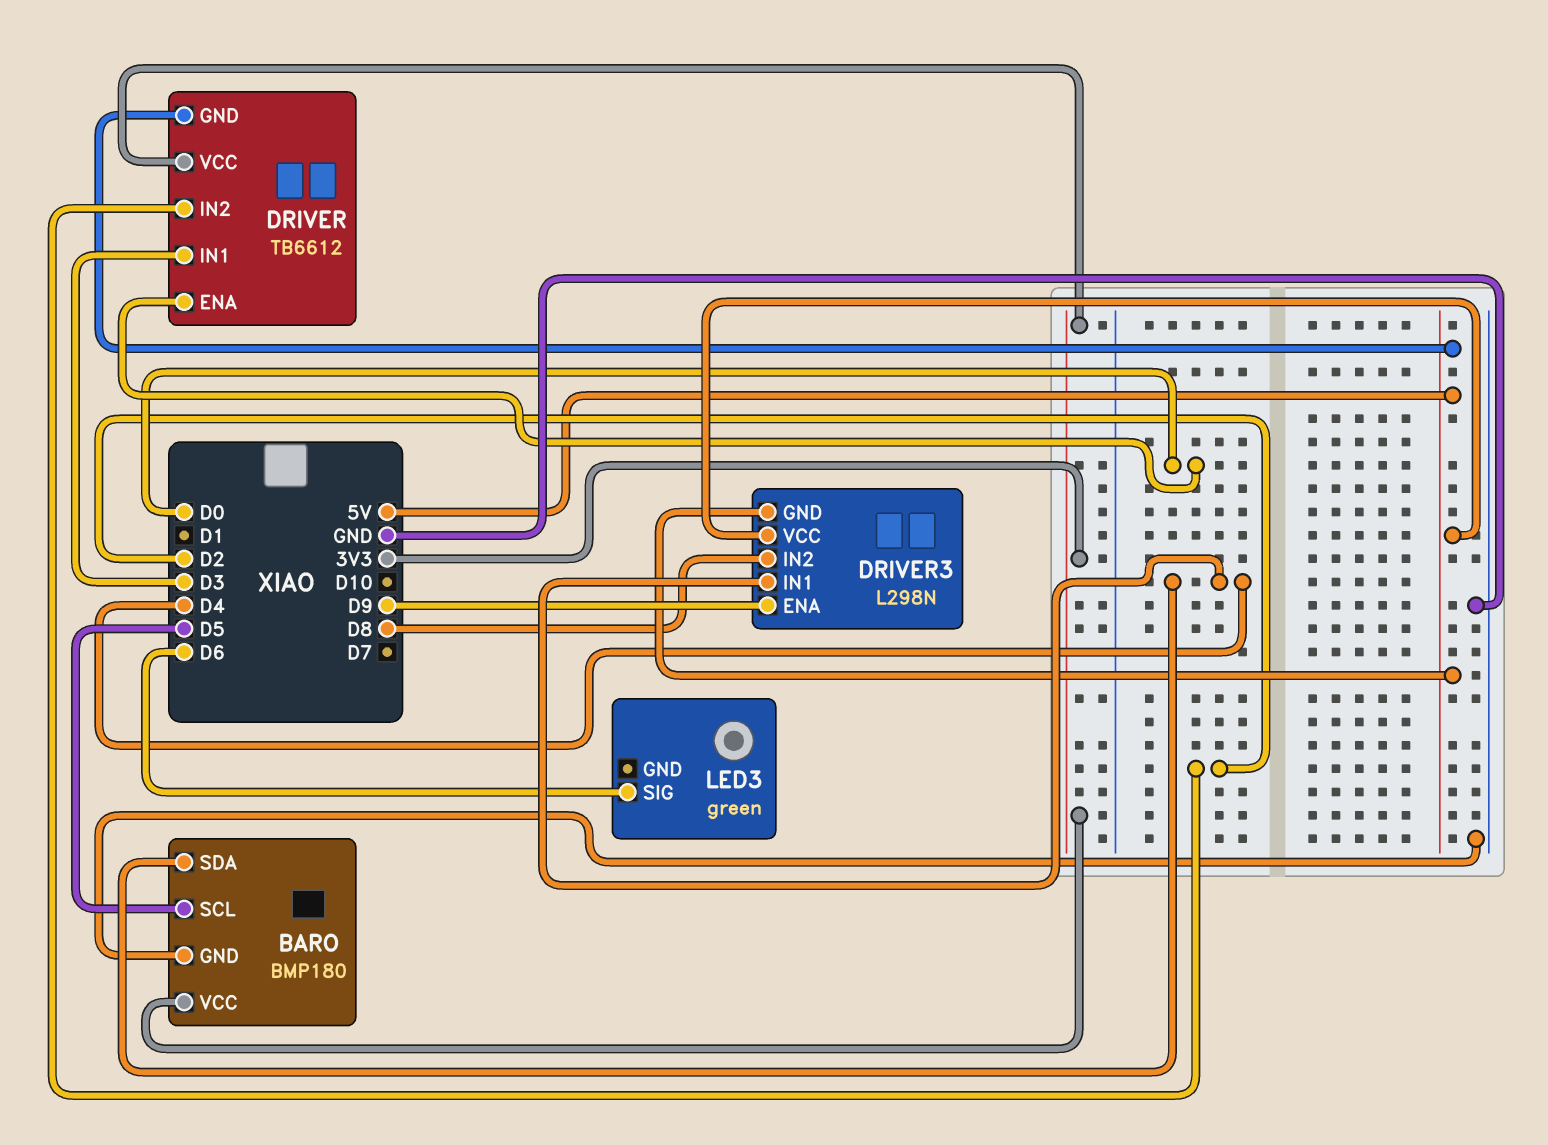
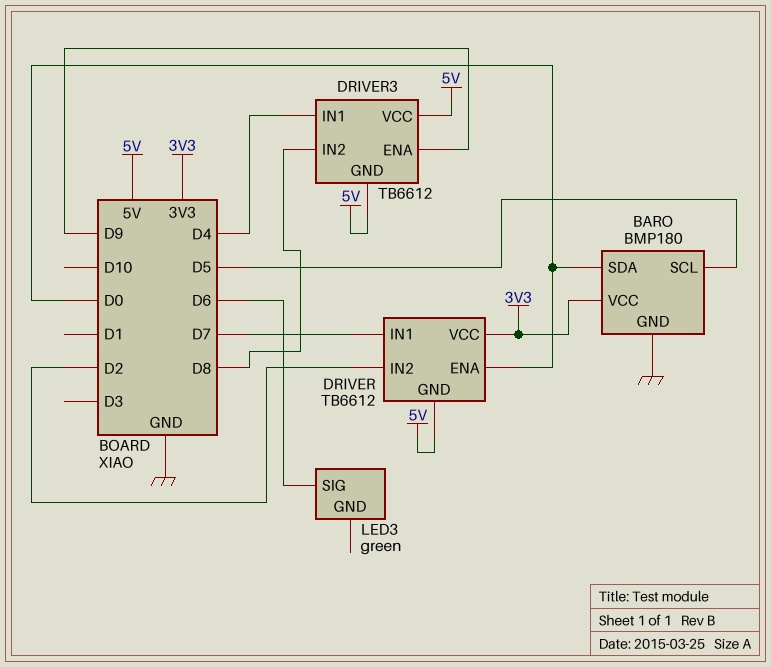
BARO pin SDA: D4 -> D0
DRIVER pin IN1: D3 -> D7
DRIVER3: L298N -> TB6612

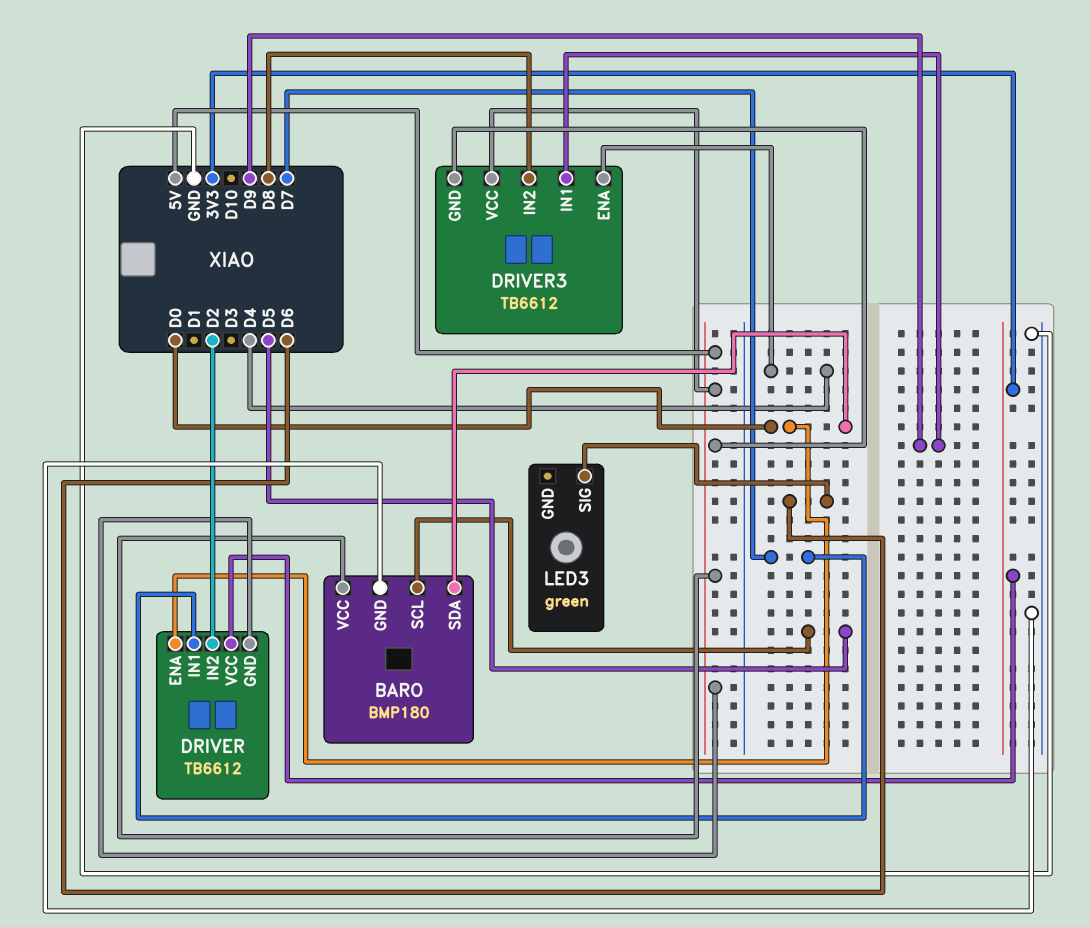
BARO pin VCC: 3V3 -> 5V
DRIVER3 pin ENA: D9 -> D4
DRIVER3 pin IN1: D4 -> D9

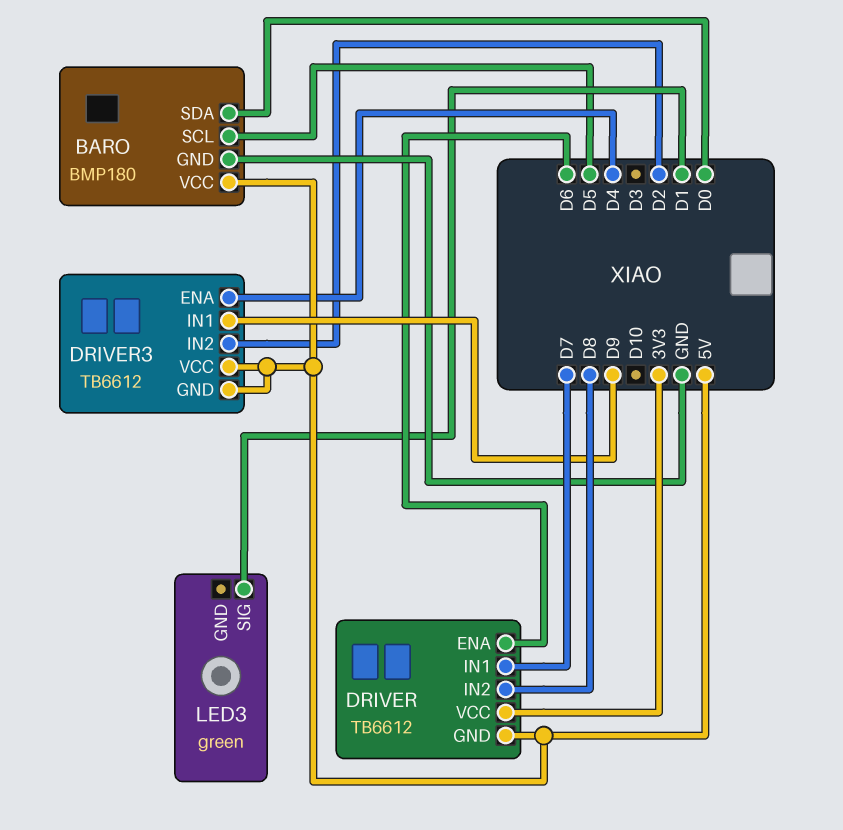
DRIVER pin ENA: D0 -> D6
DRIVER pin IN2: D2 -> D8
DRIVER3 pin IN2: D8 -> D2
LED3 pin SIG: D6 -> D1

